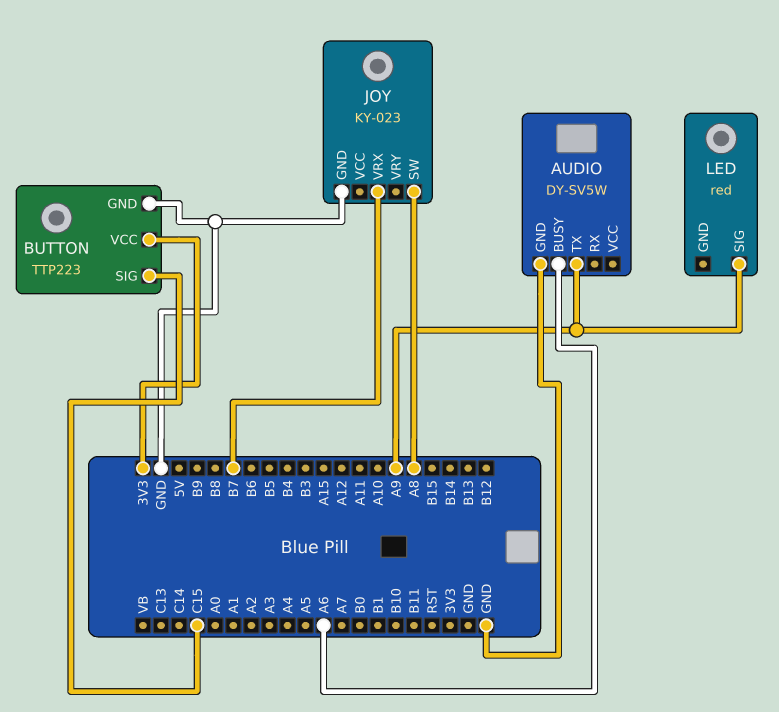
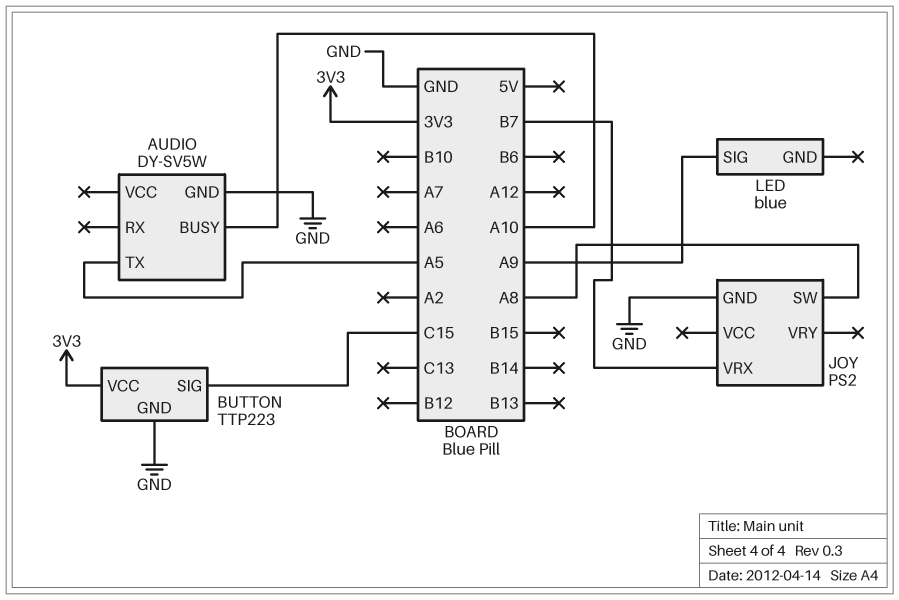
AUDIO pin BUSY: A6 -> A10
AUDIO pin TX: A9 -> A5
JOY: KY-023 -> PS2
LED: red -> blue

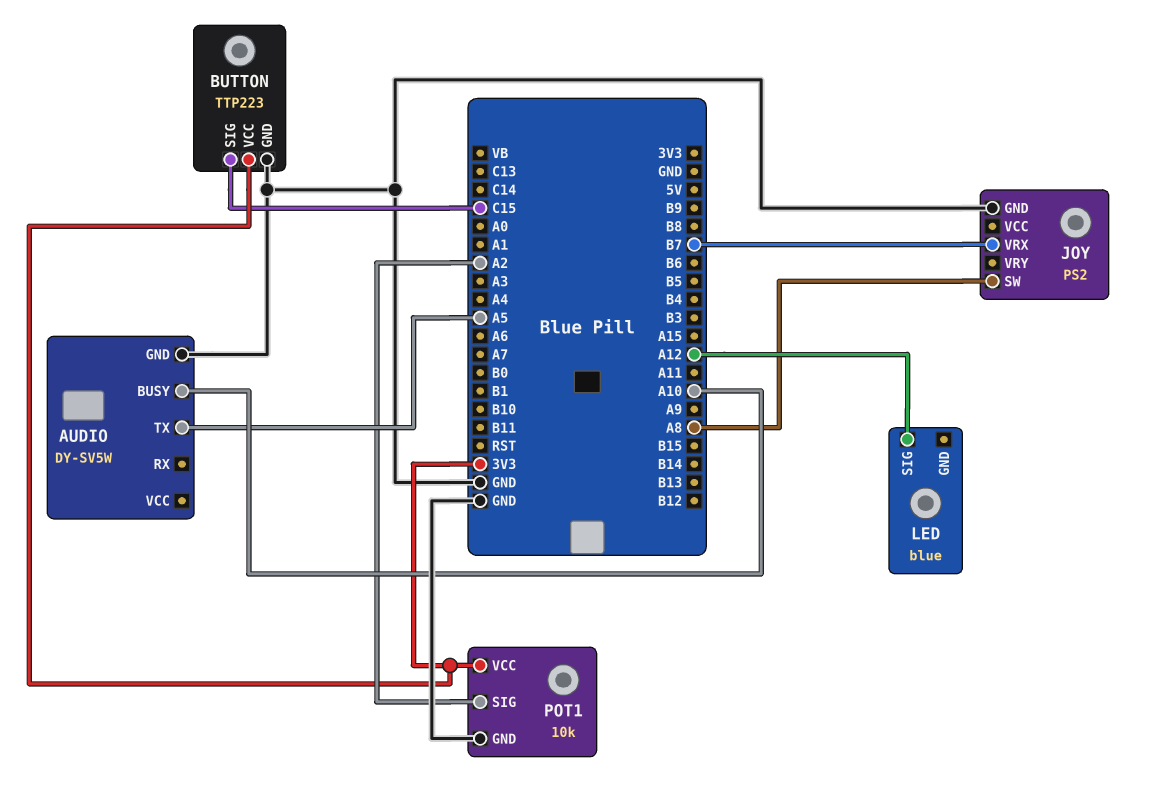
LED pin SIG: A9 -> A12
POT1: none -> 10k
POT1 pin GND: none -> GND
POT1 pin SIG: none -> A2
POT1 pin VCC: none -> 3V3

